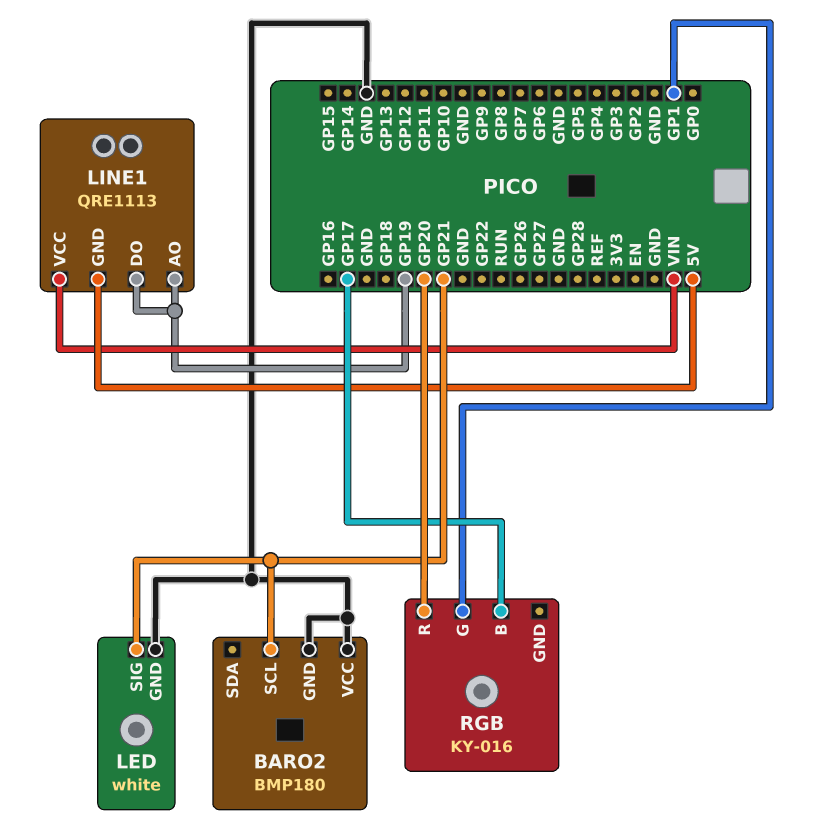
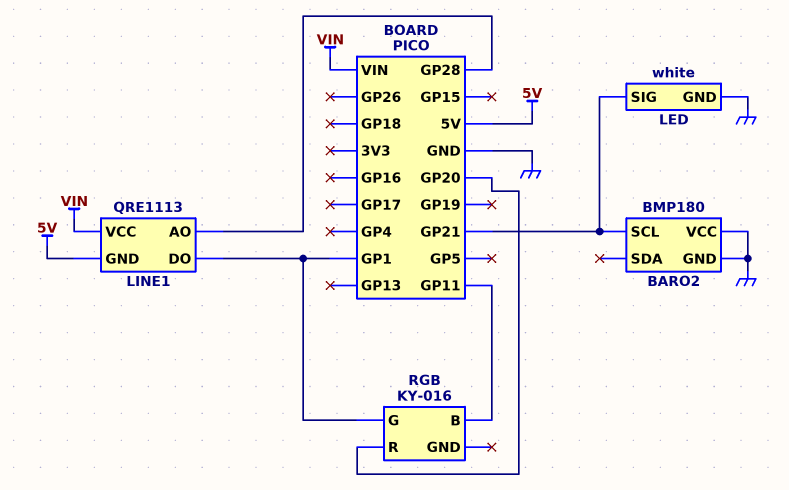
LINE1 pin AO: GP19 -> GP28
LINE1 pin DO: GP19 -> GP1
RGB pin B: GP17 -> GP11

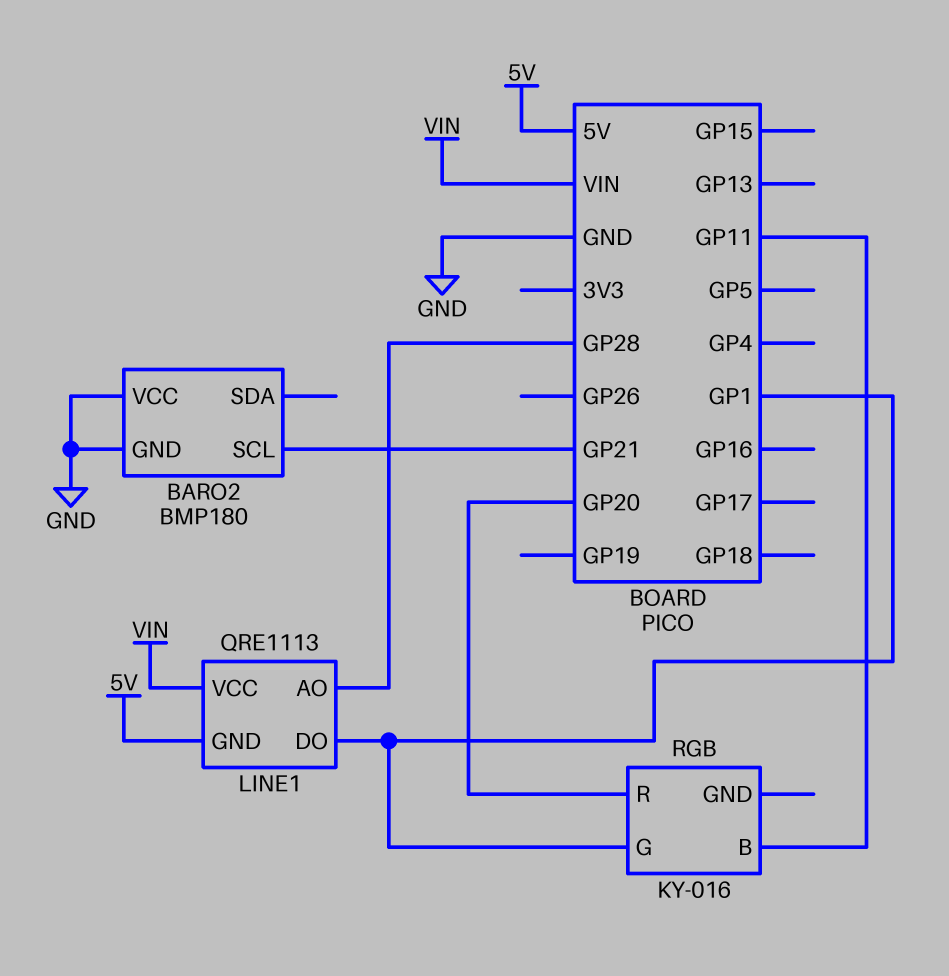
LED: white -> none
LED pin GND: GND -> none
LED pin SIG: GP21 -> none

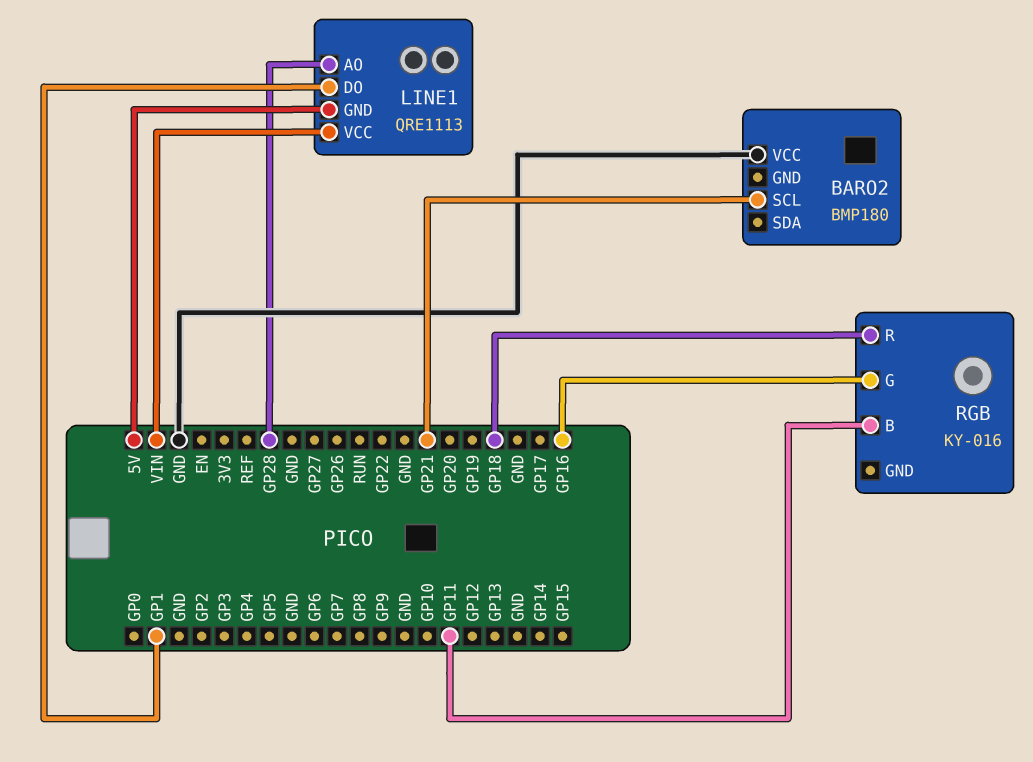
BARO2 pin GND: GND -> none
RGB pin G: GP1 -> GP16
RGB pin R: GP20 -> GP18

